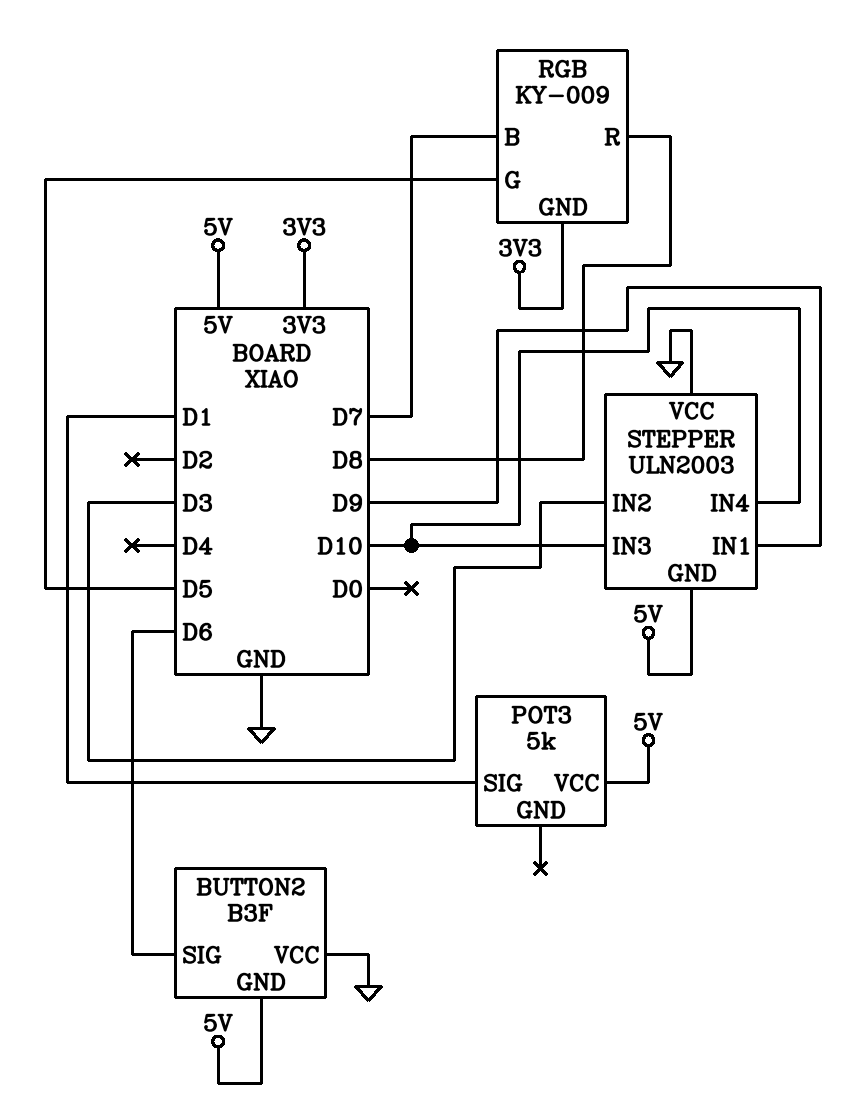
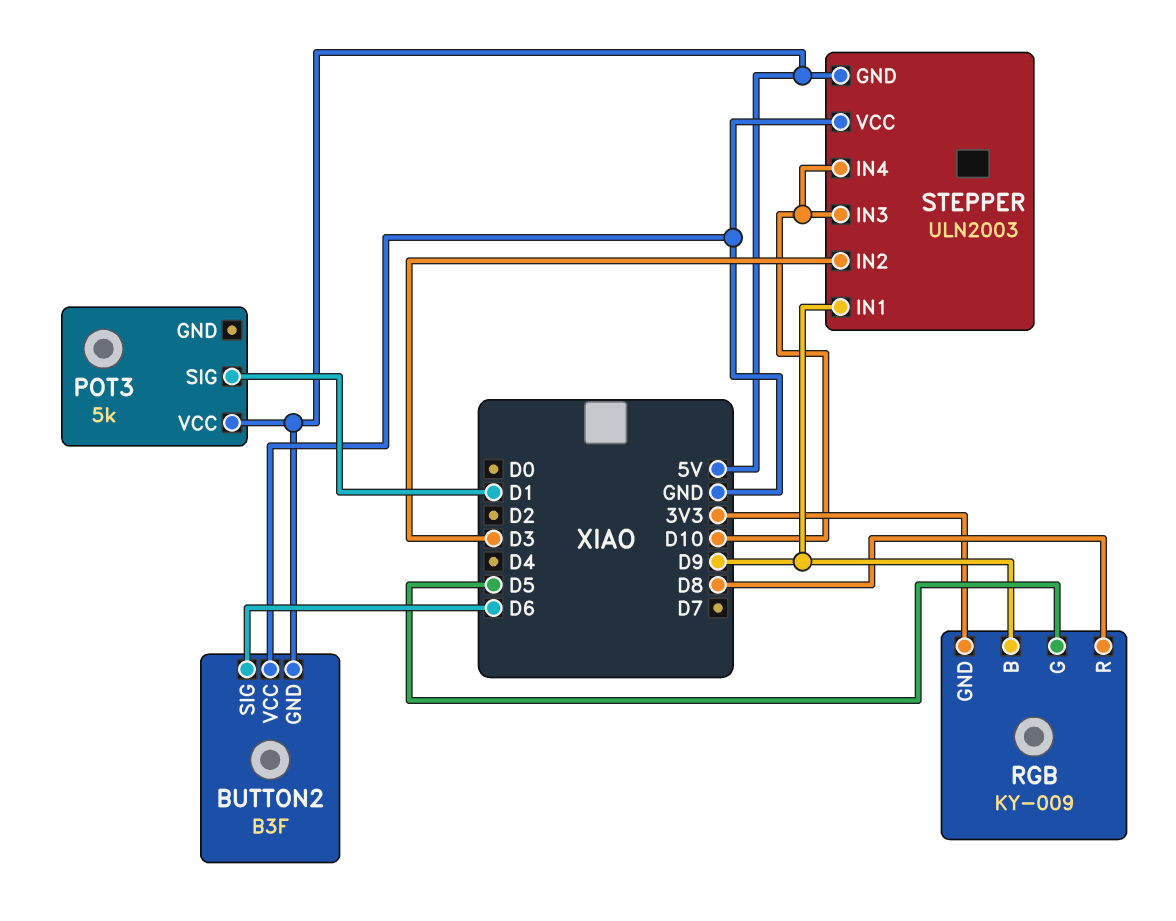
RGB pin B: D7 -> D9

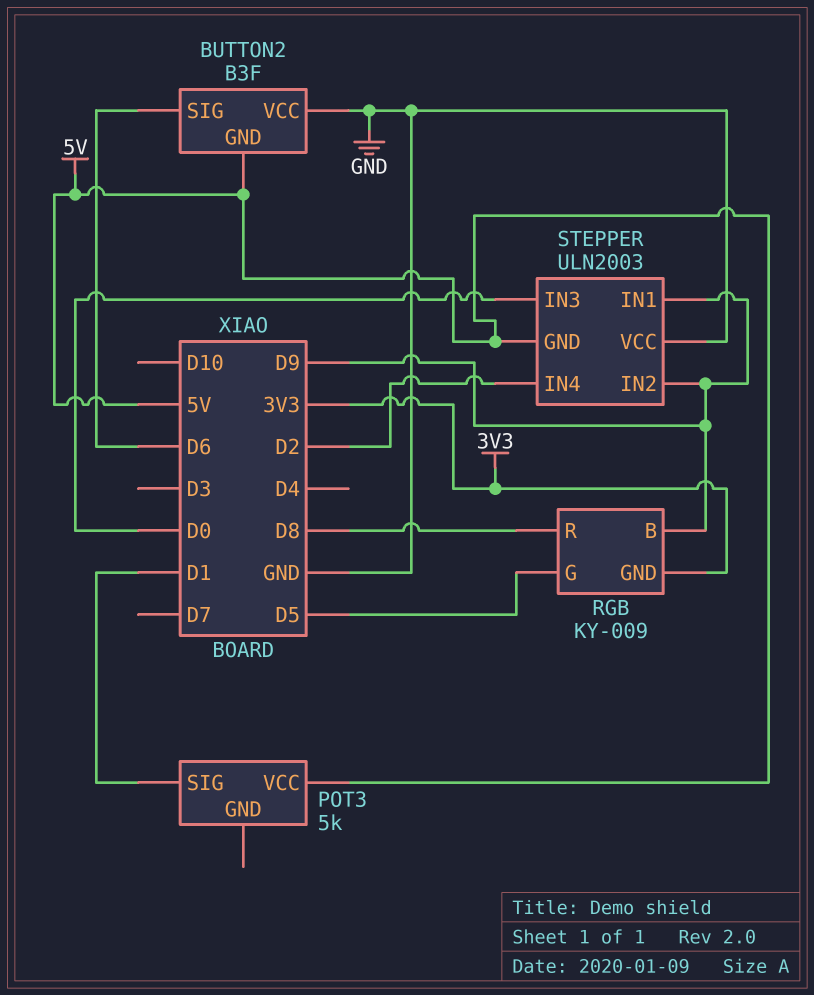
STEPPER pin IN2: D3 -> D9
STEPPER pin IN3: D10 -> D0
STEPPER pin IN4: D10 -> D2

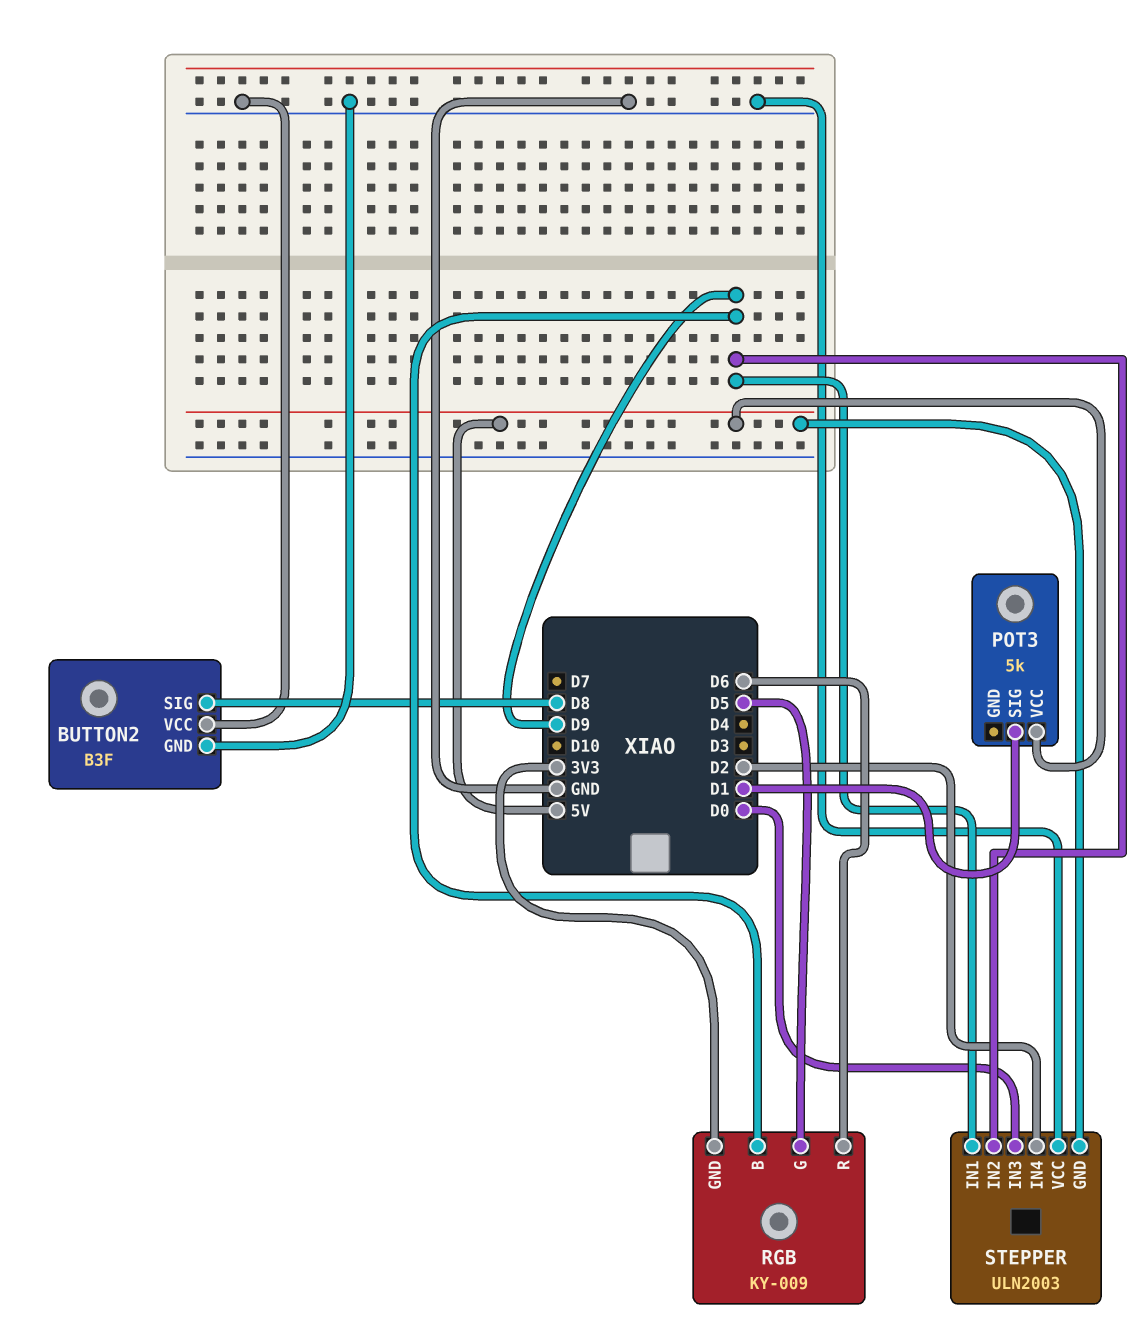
BUTTON2 pin GND: 5V -> GND
BUTTON2 pin SIG: D6 -> D8
RGB pin R: D8 -> D6

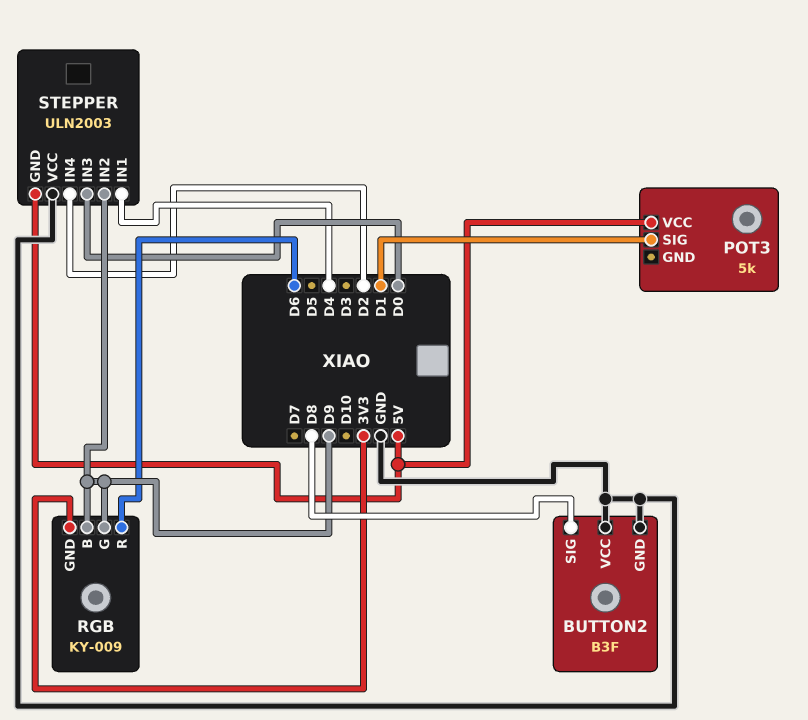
RGB pin G: D5 -> D9
STEPPER pin IN1: D9 -> D4

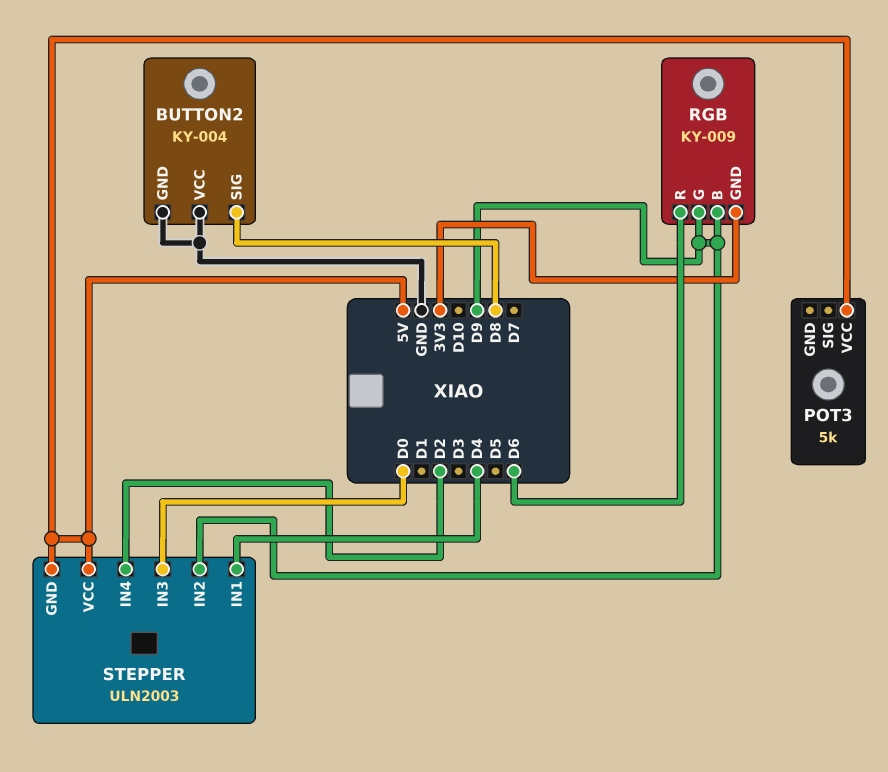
BUTTON2: B3F -> KY-004
POT3 pin SIG: D1 -> none
STEPPER pin VCC: GND -> 5V

